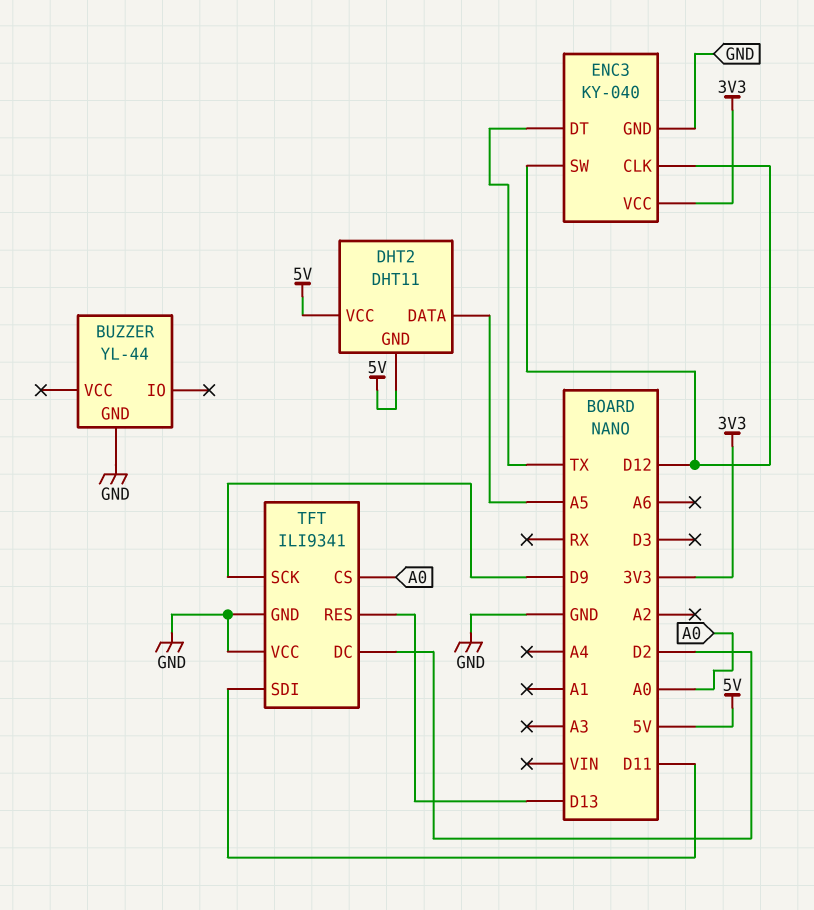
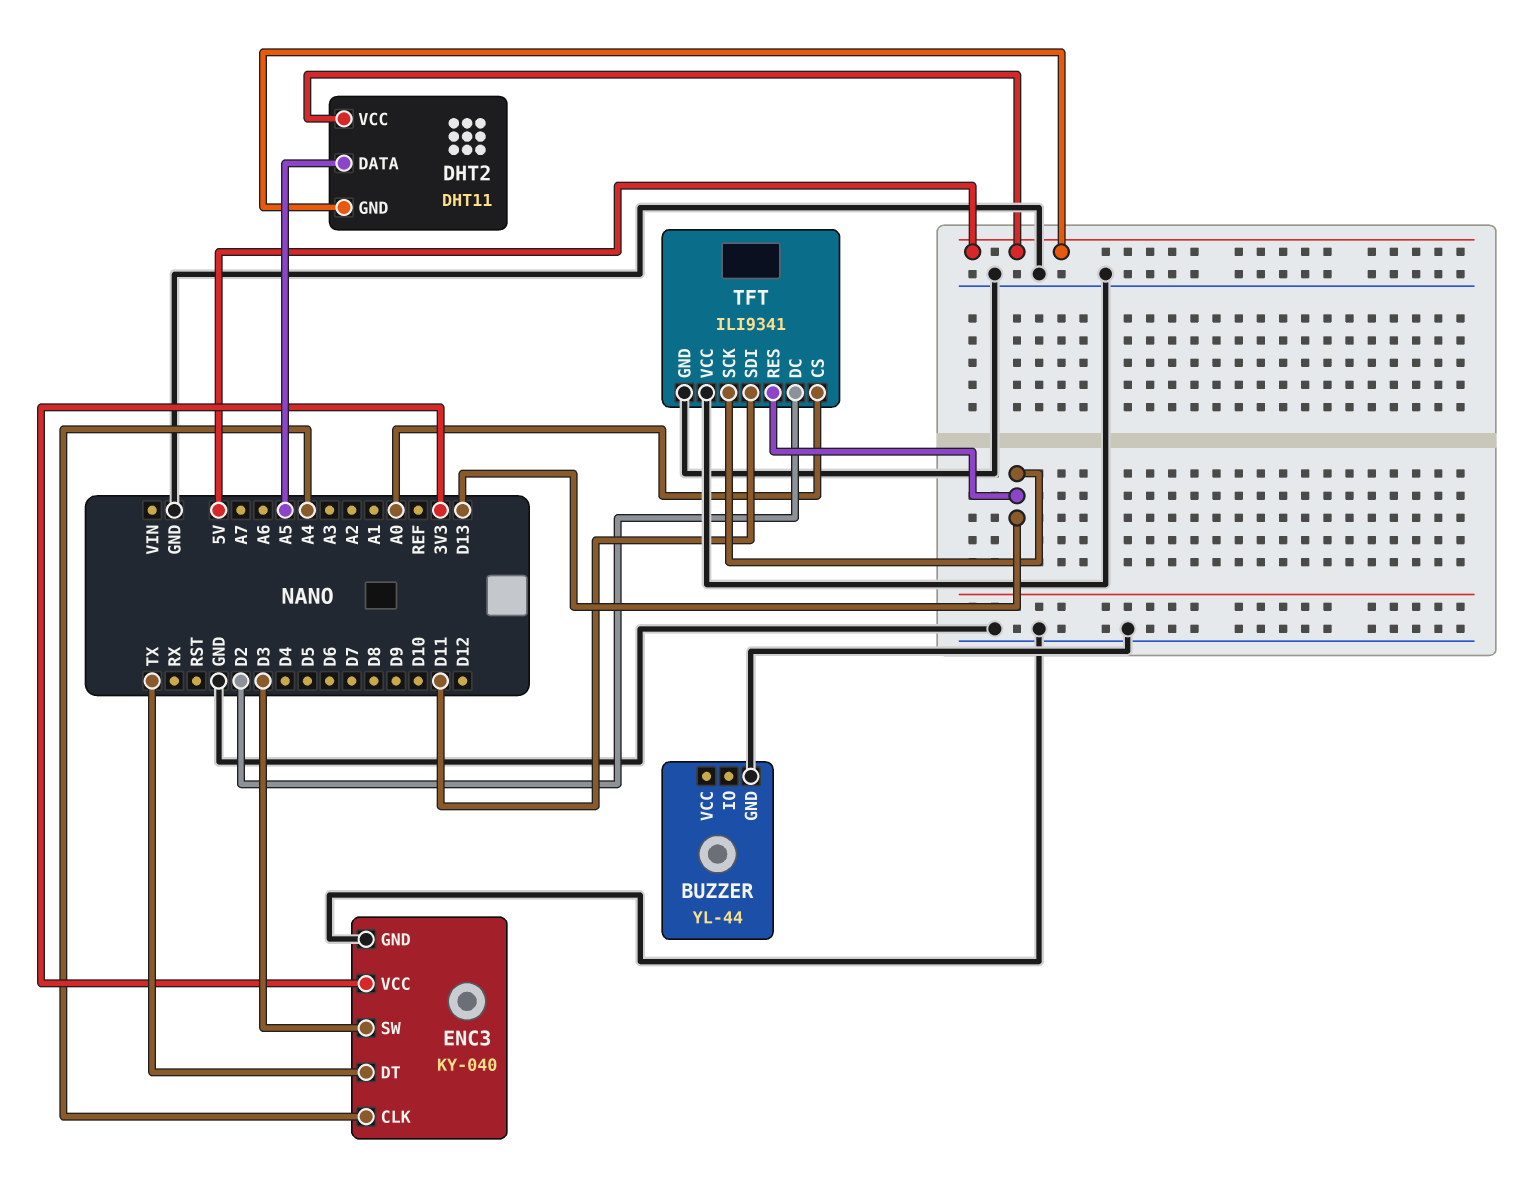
ENC3 pin CLK: D12 -> A4
ENC3 pin SW: D12 -> D3
TFT pin SCK: D9 -> D13

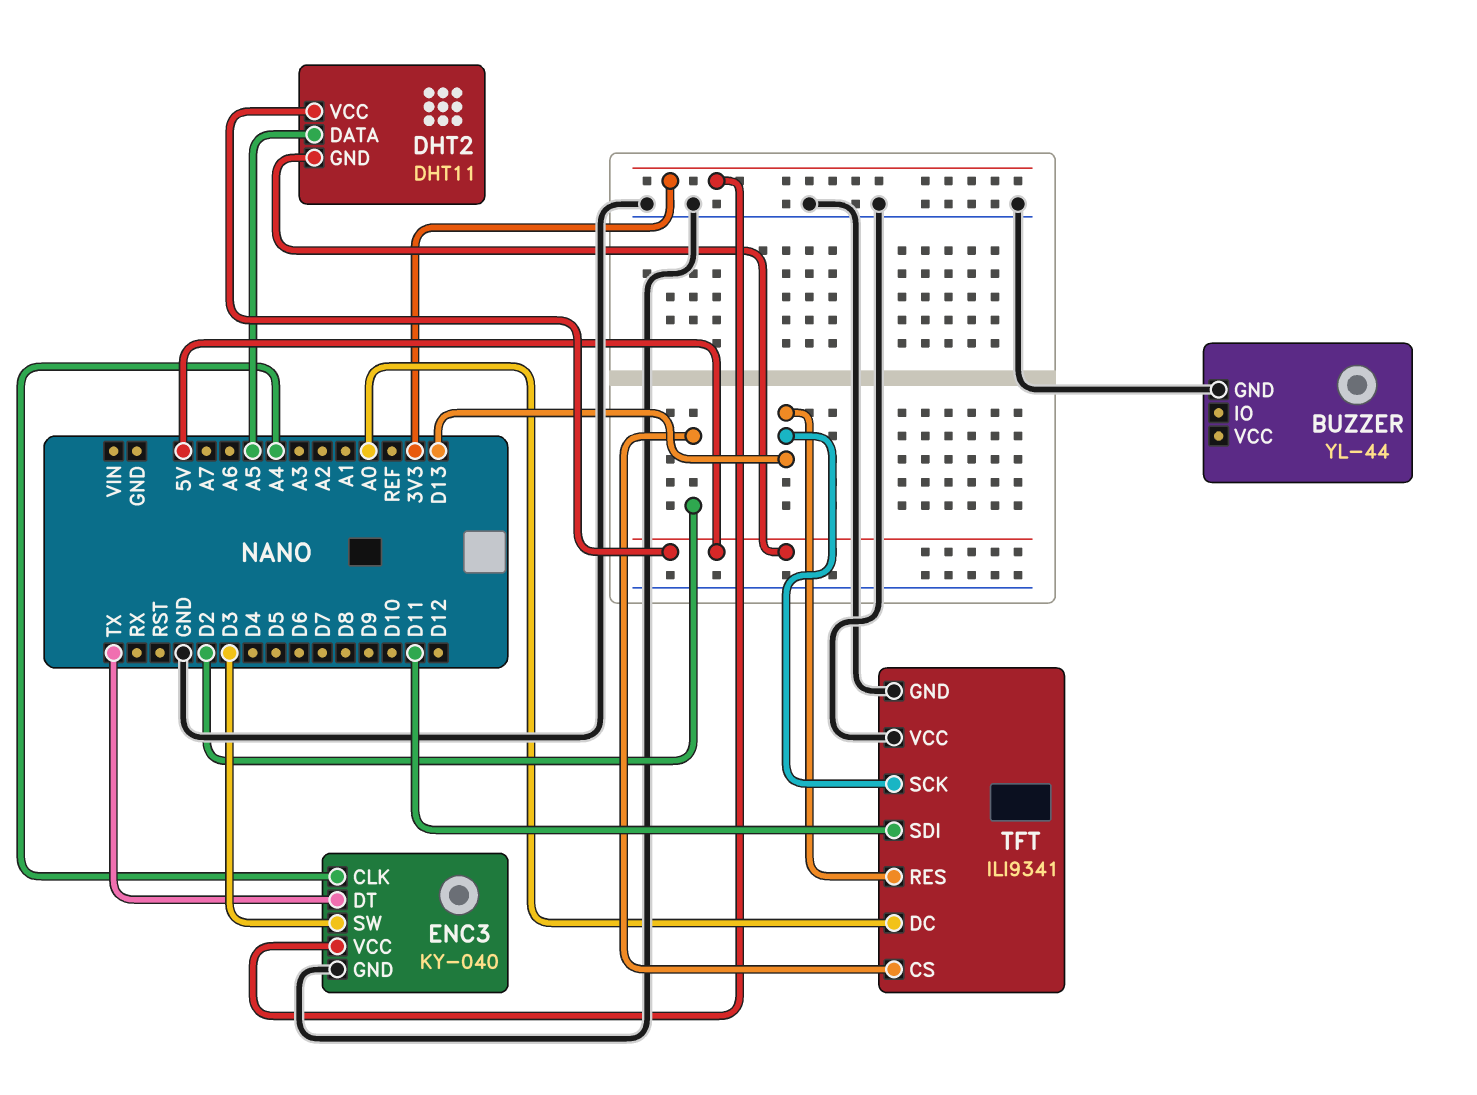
TFT pin CS: A0 -> D2
TFT pin DC: D2 -> A0

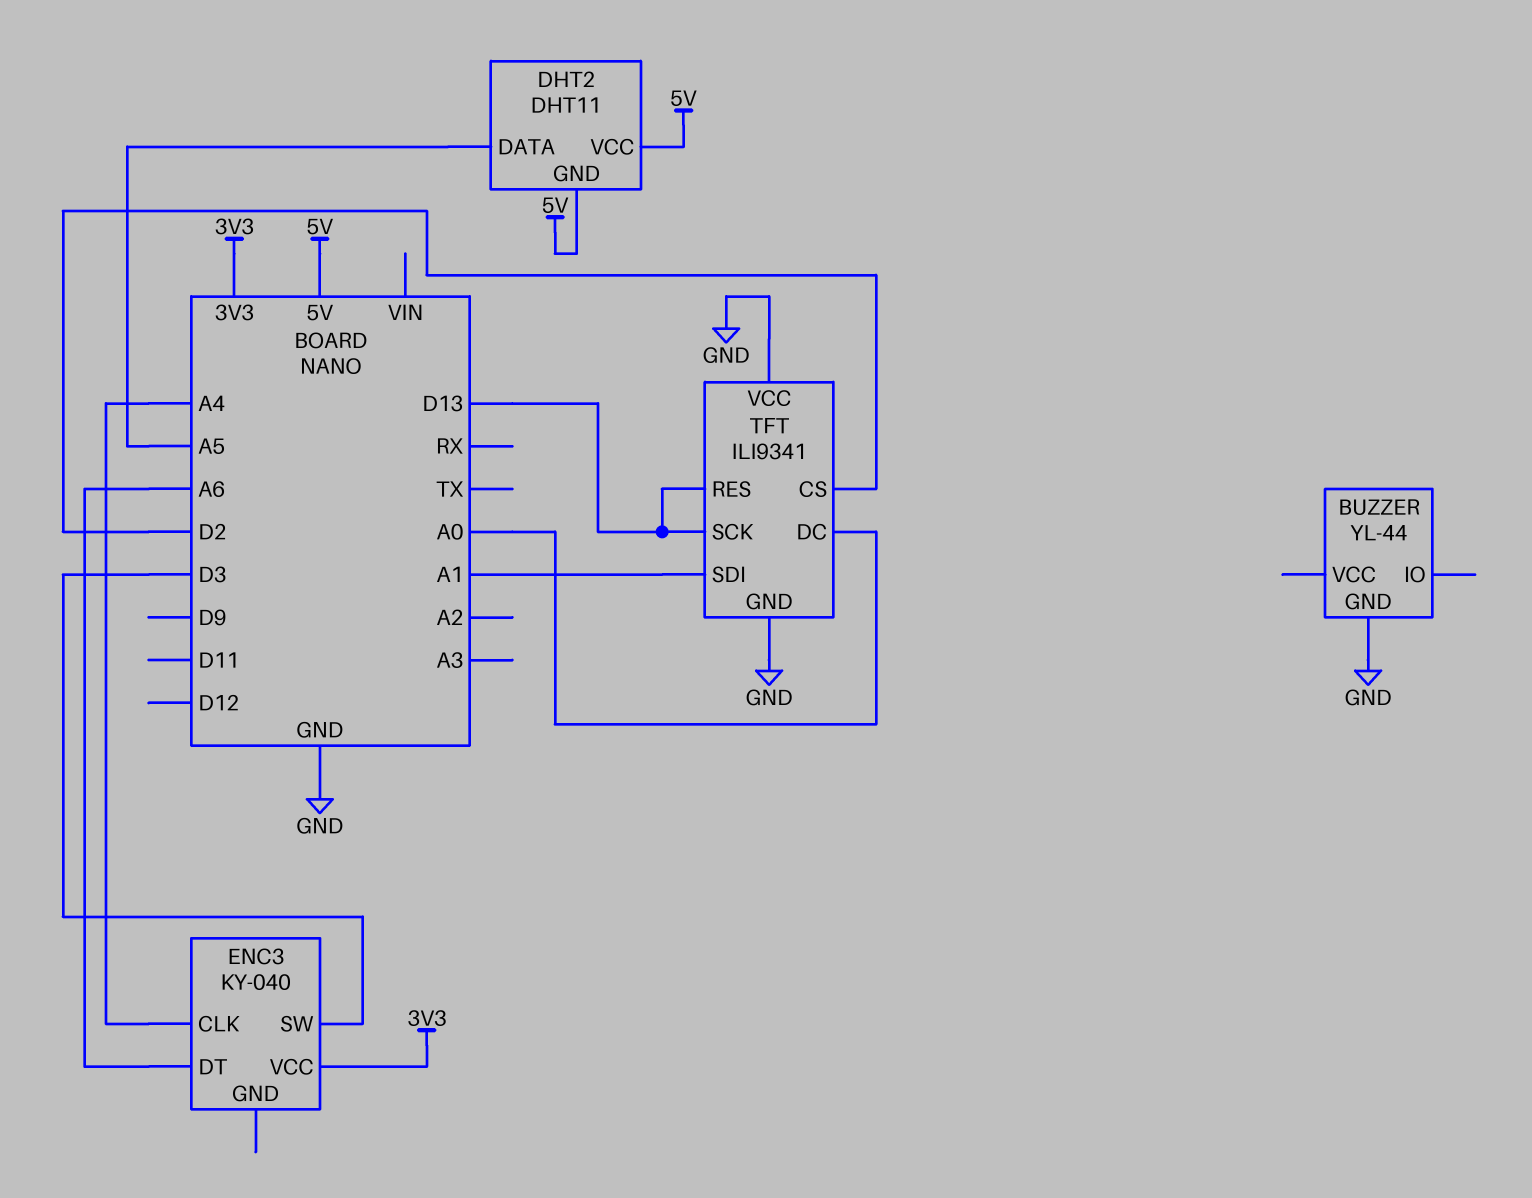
ENC3 pin DT: TX -> A6
ENC3 pin GND: GND -> none
TFT pin SDI: D11 -> A1

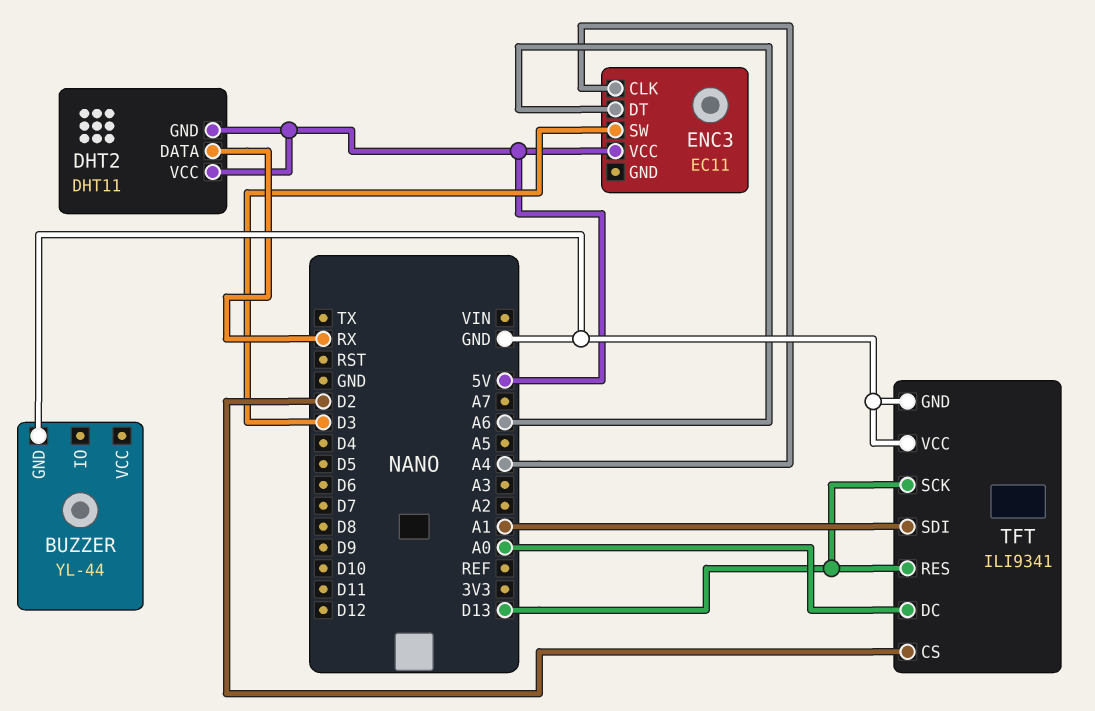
DHT2 pin DATA: A5 -> RX
ENC3: KY-040 -> EC11
ENC3 pin VCC: 3V3 -> 5V

